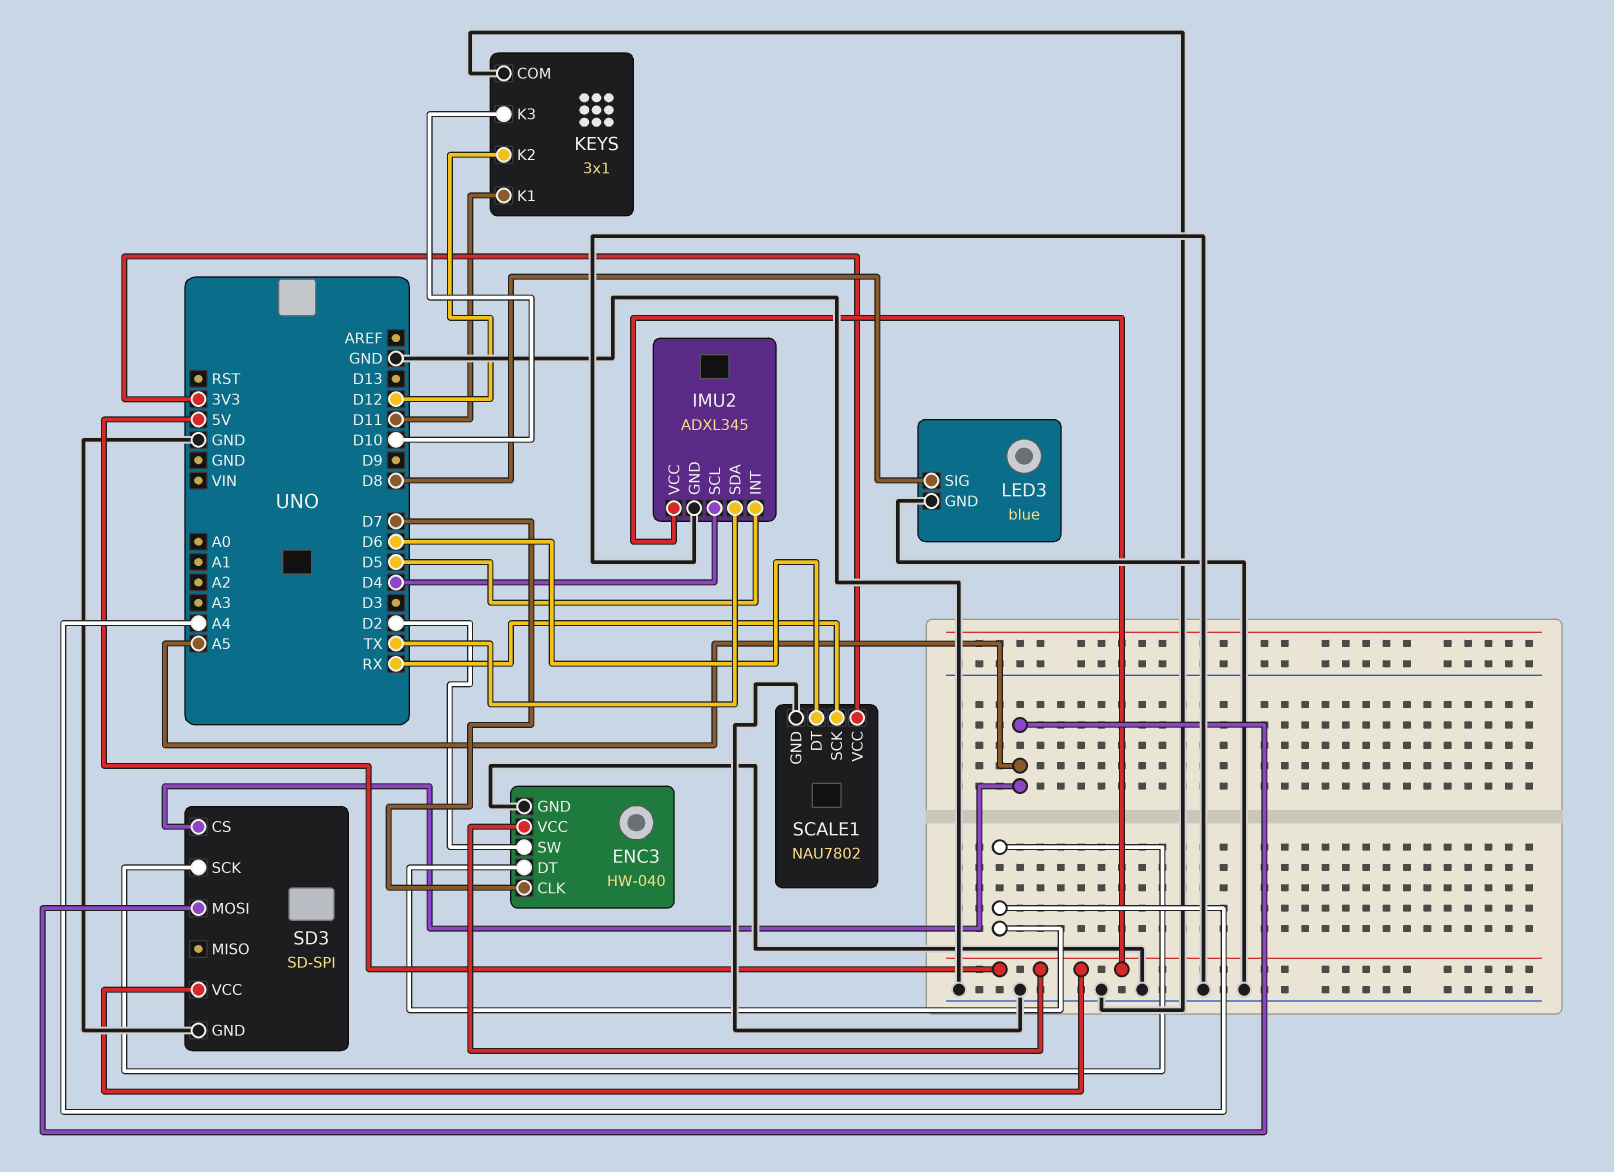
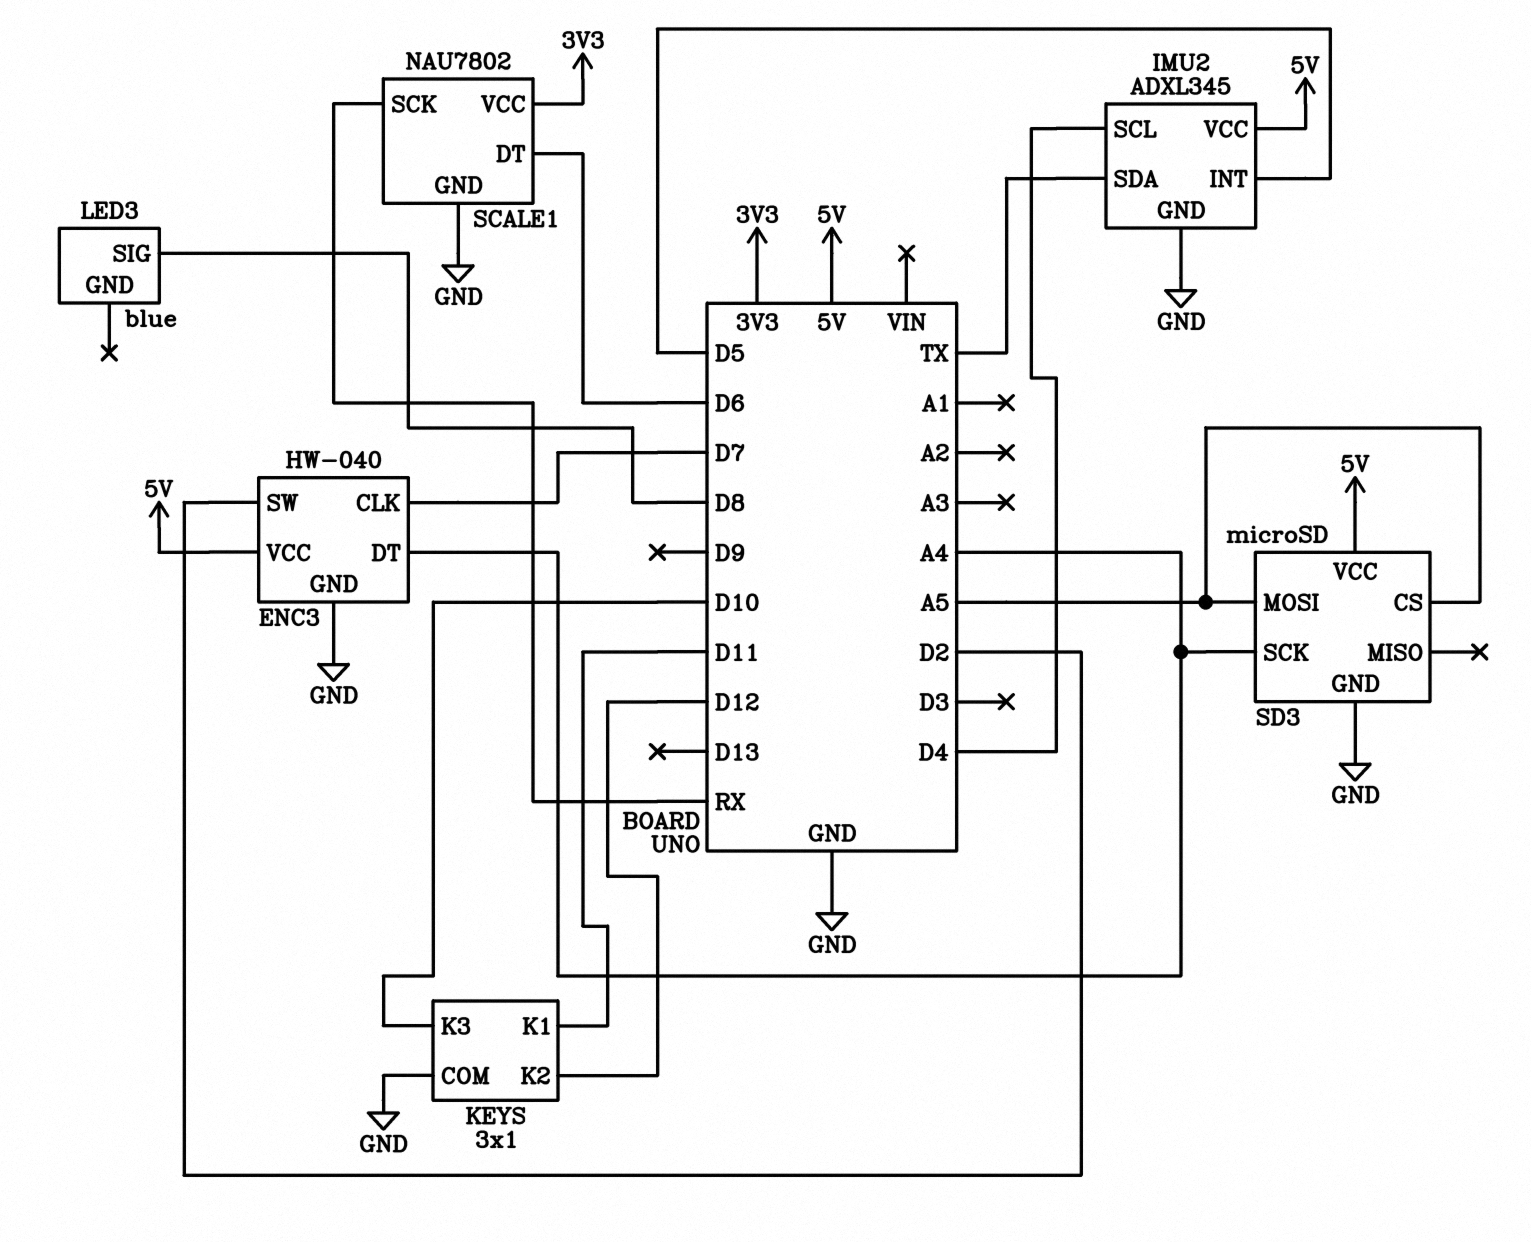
LED3 pin GND: GND -> none
SD3: SD-SPI -> microSD

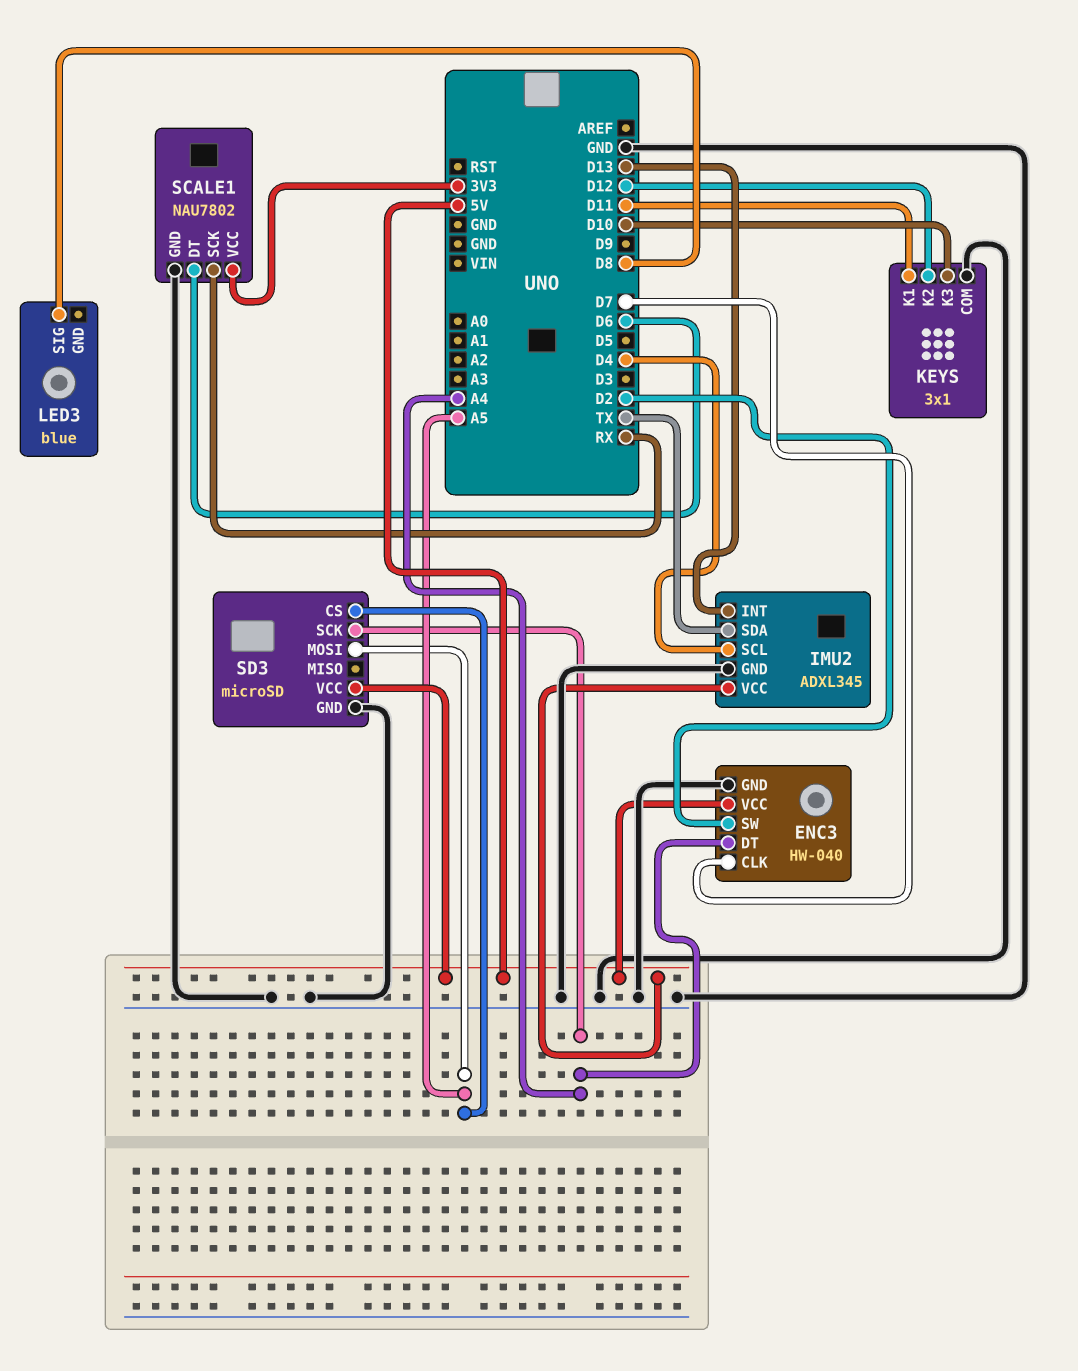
IMU2 pin INT: D5 -> D13

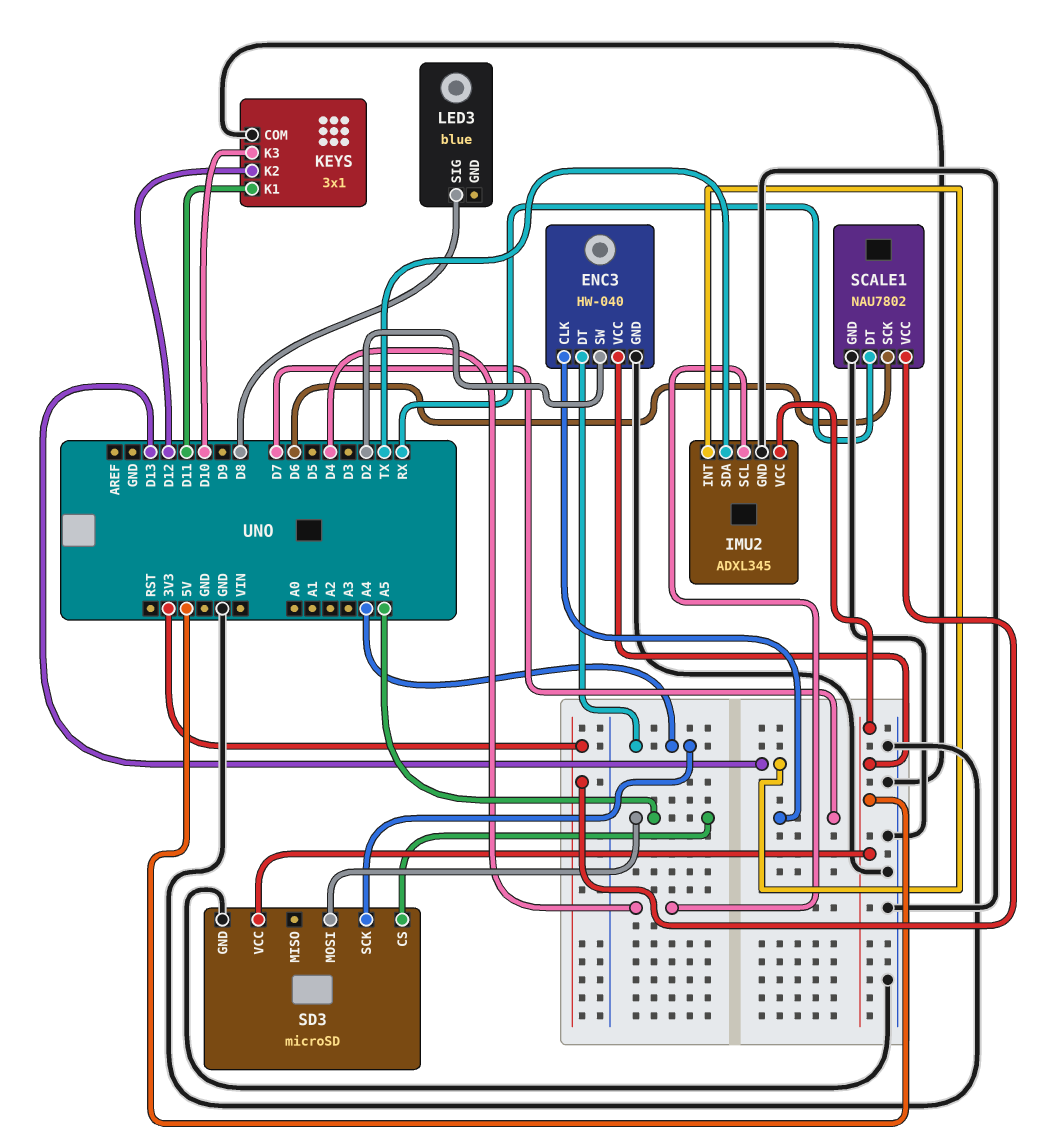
SCALE1 pin DT: D6 -> RX
SCALE1 pin SCK: RX -> D6

